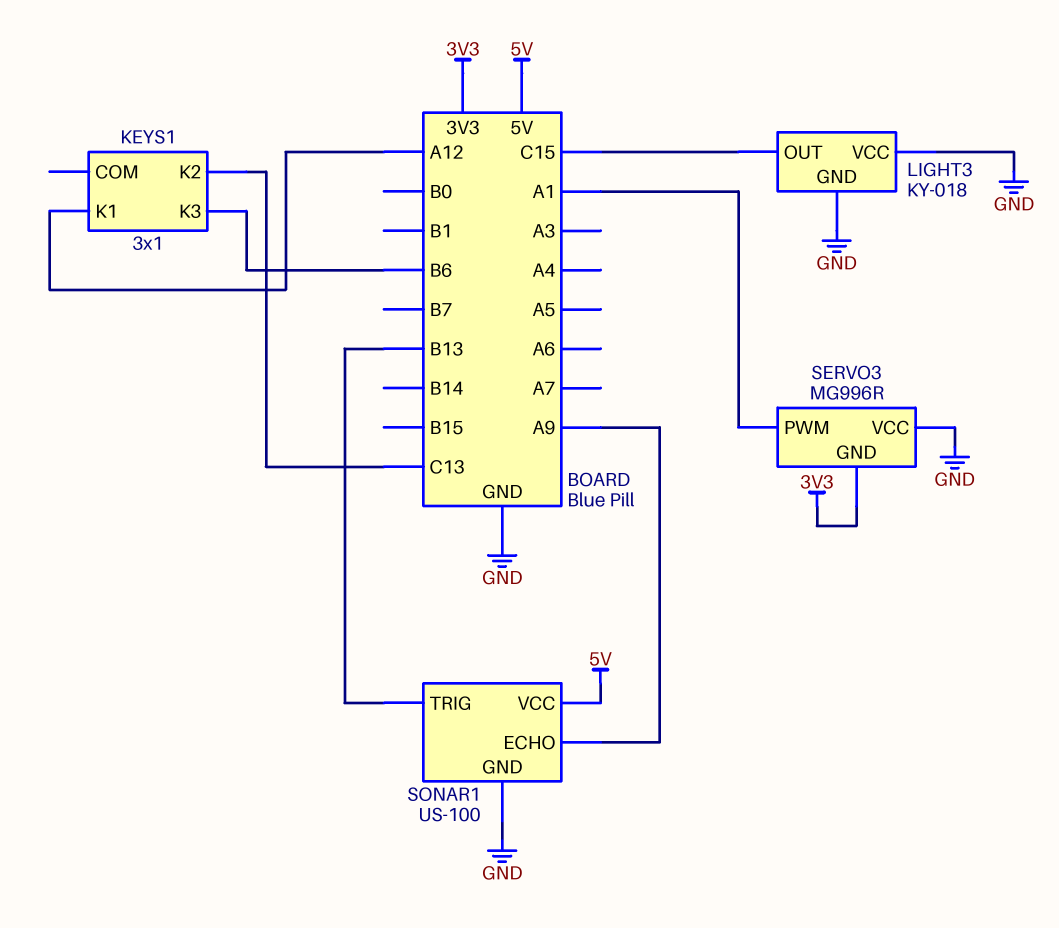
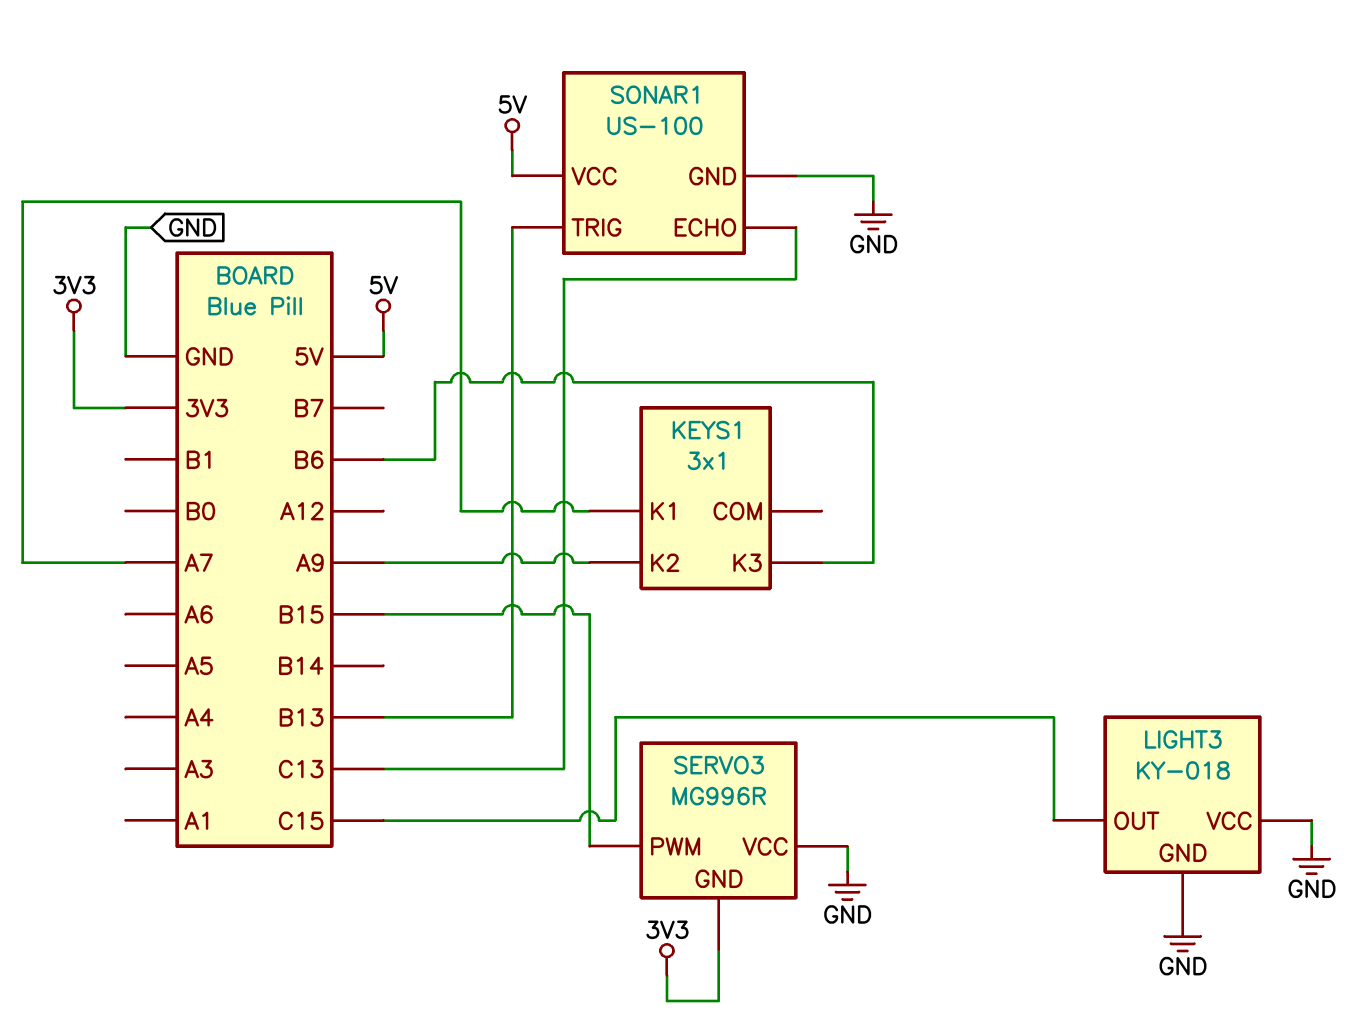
KEYS1 pin K1: A12 -> A7
KEYS1 pin K2: C13 -> A9
SERVO3 pin PWM: A1 -> B15
SONAR1 pin ECHO: A9 -> C13

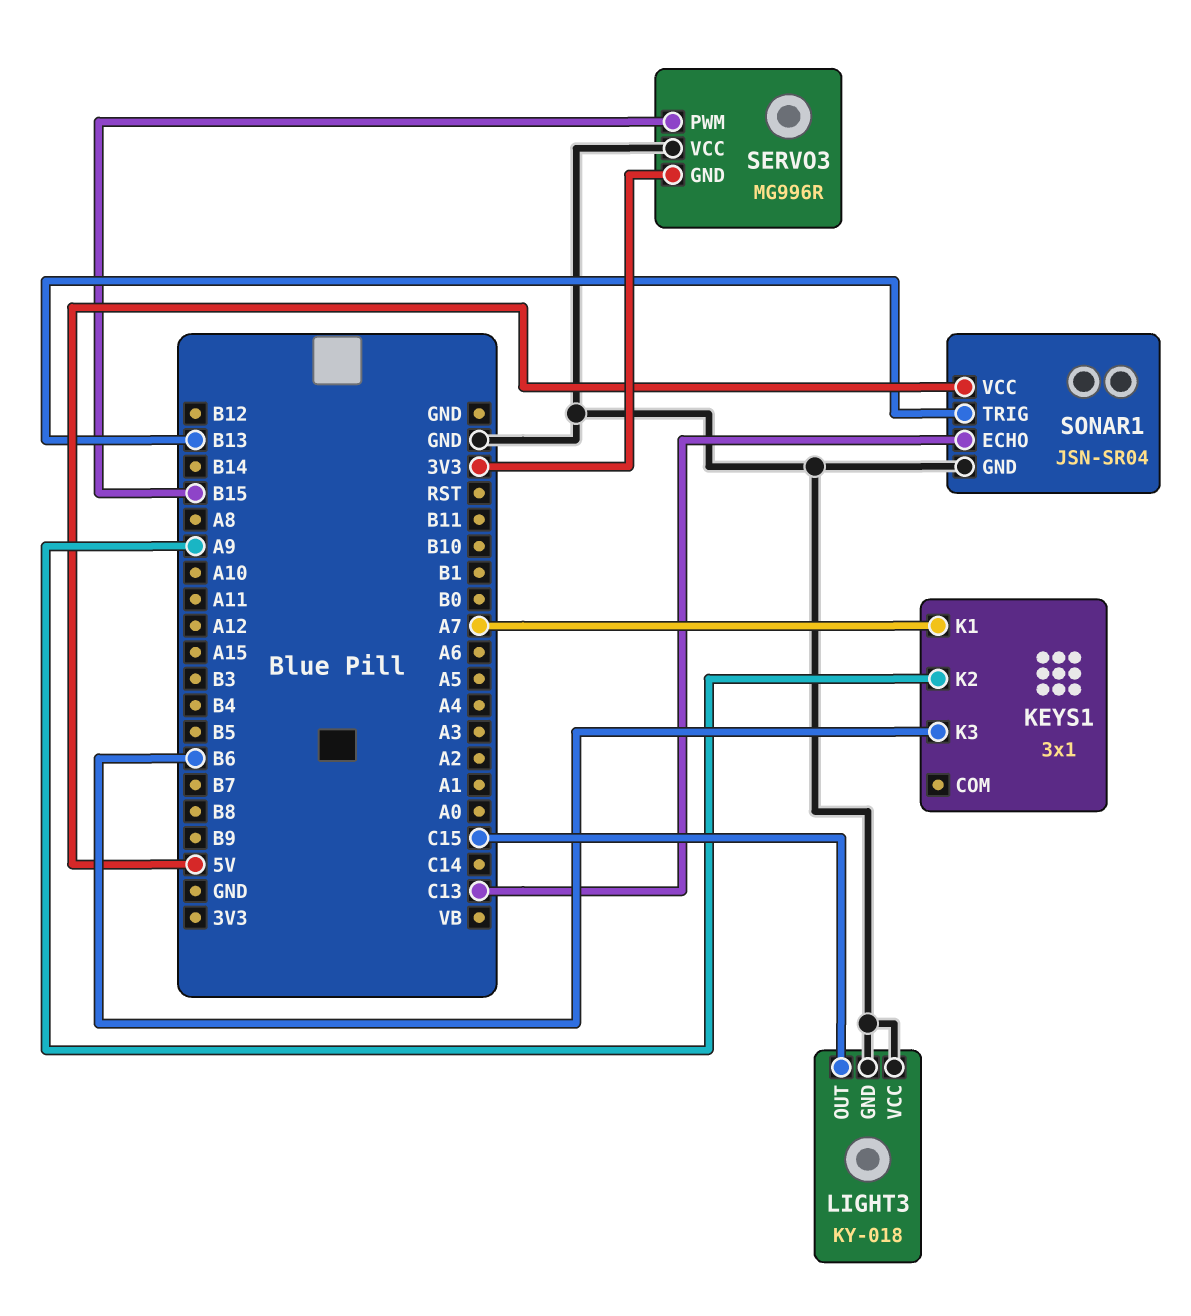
SONAR1: US-100 -> JSN-SR04

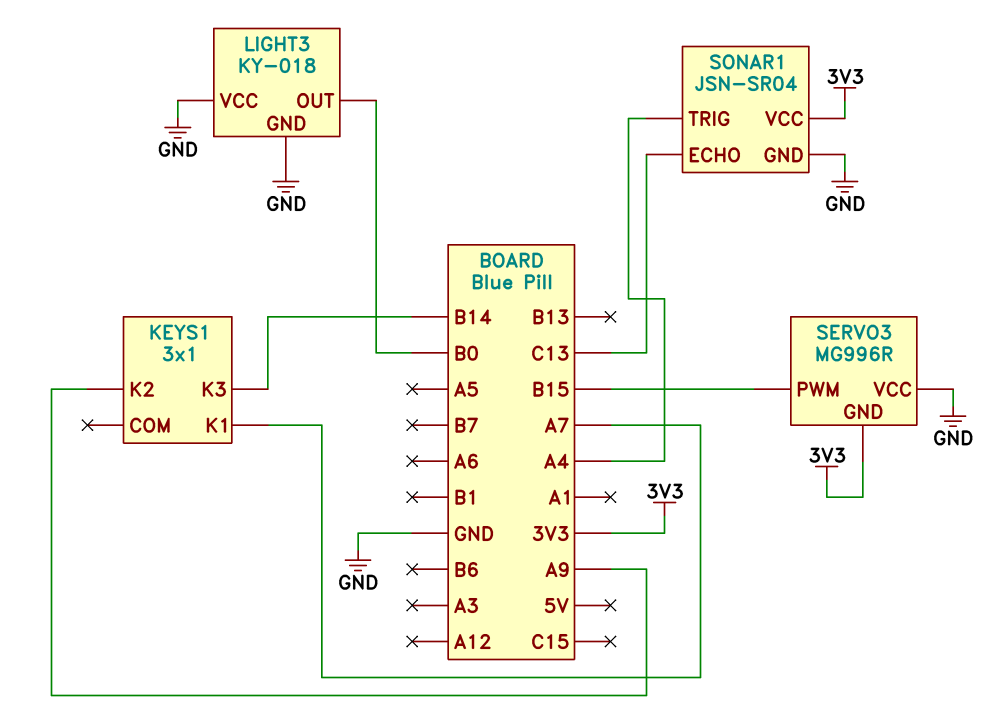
KEYS1 pin K3: B6 -> B14
LIGHT3 pin OUT: C15 -> B0
SONAR1 pin TRIG: B13 -> A4
SONAR1 pin VCC: 5V -> 3V3

